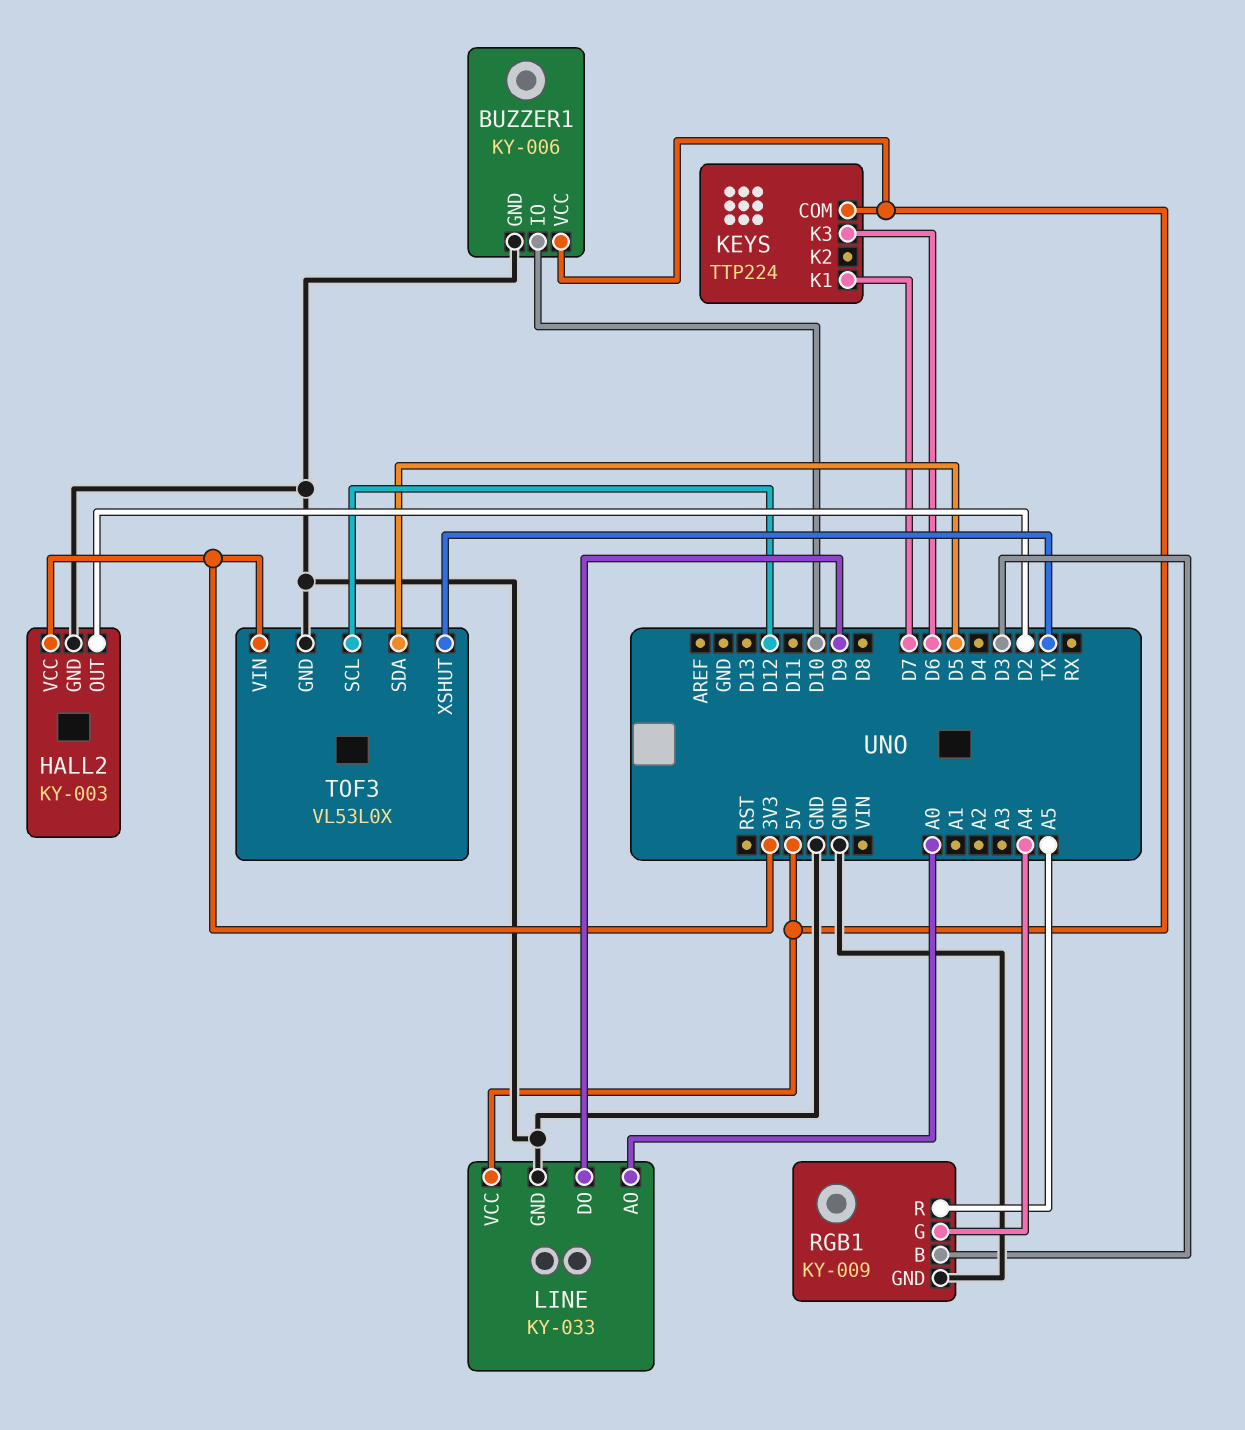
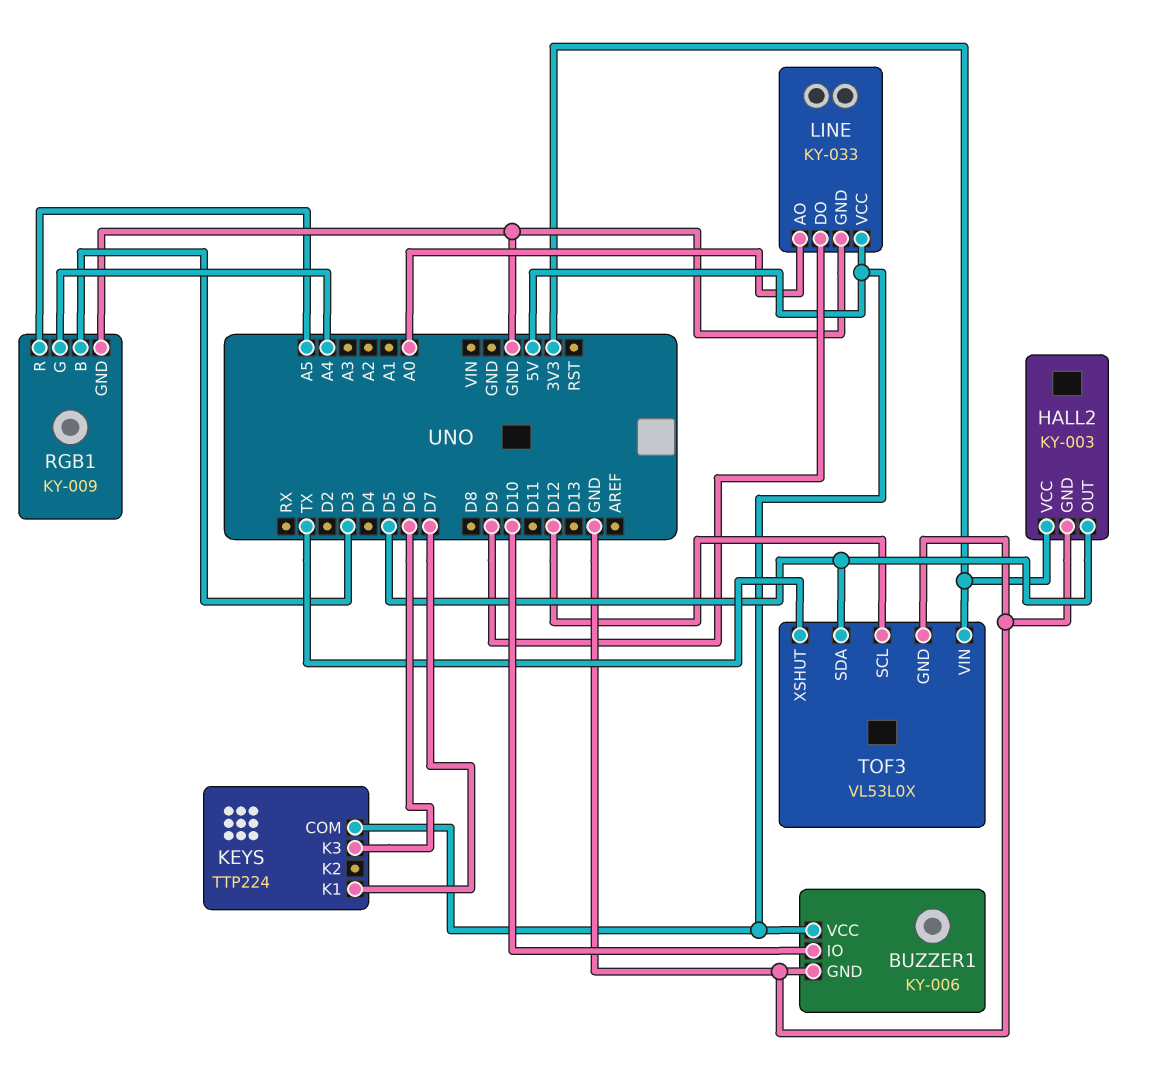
HALL2 pin OUT: D2 -> D5

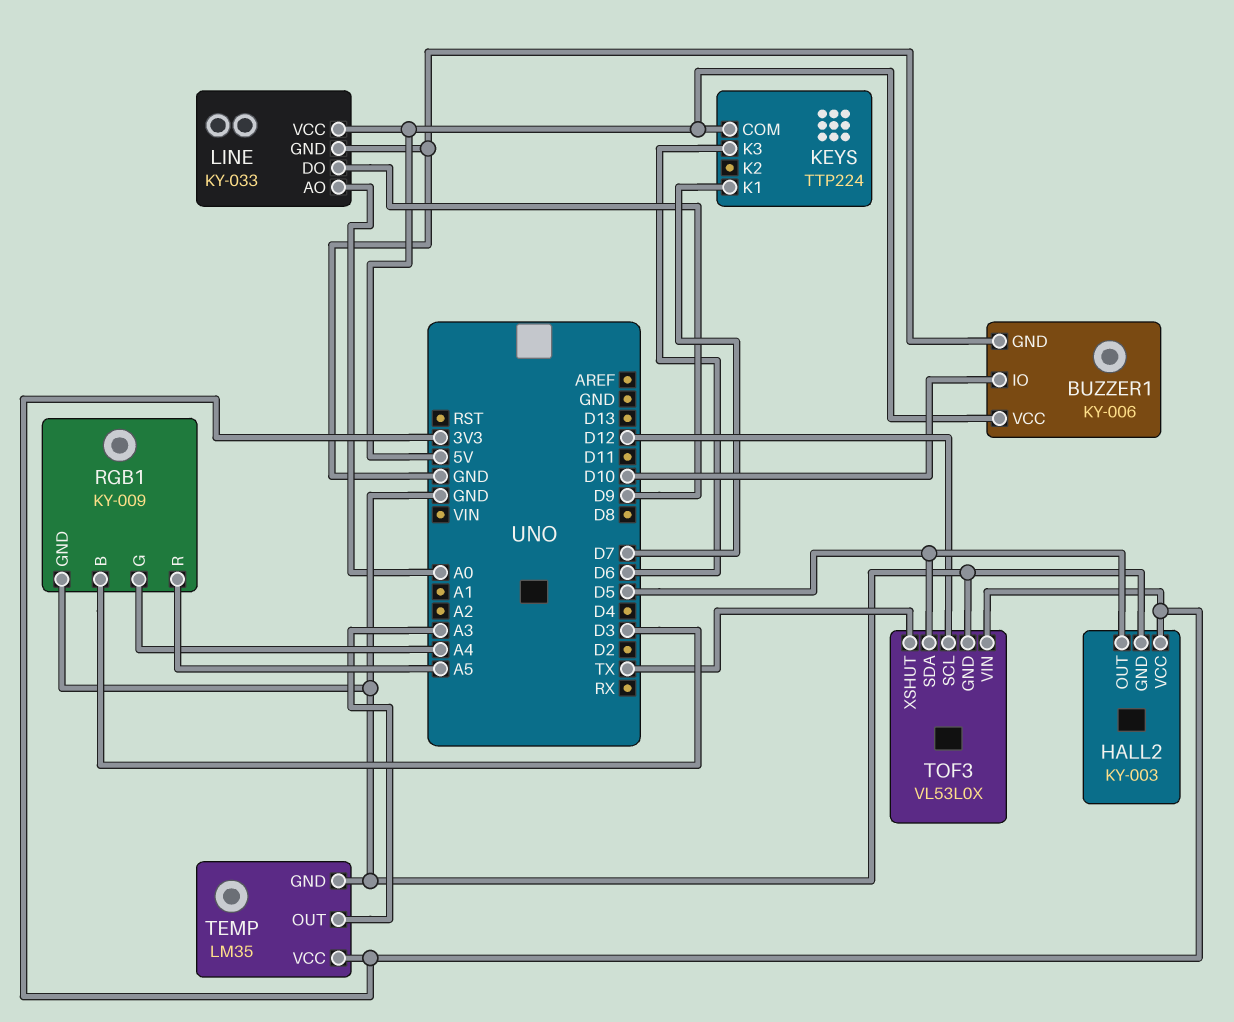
TEMP: none -> LM35
TEMP pin GND: none -> GND
TEMP pin OUT: none -> A3
TEMP pin VCC: none -> 3V3

